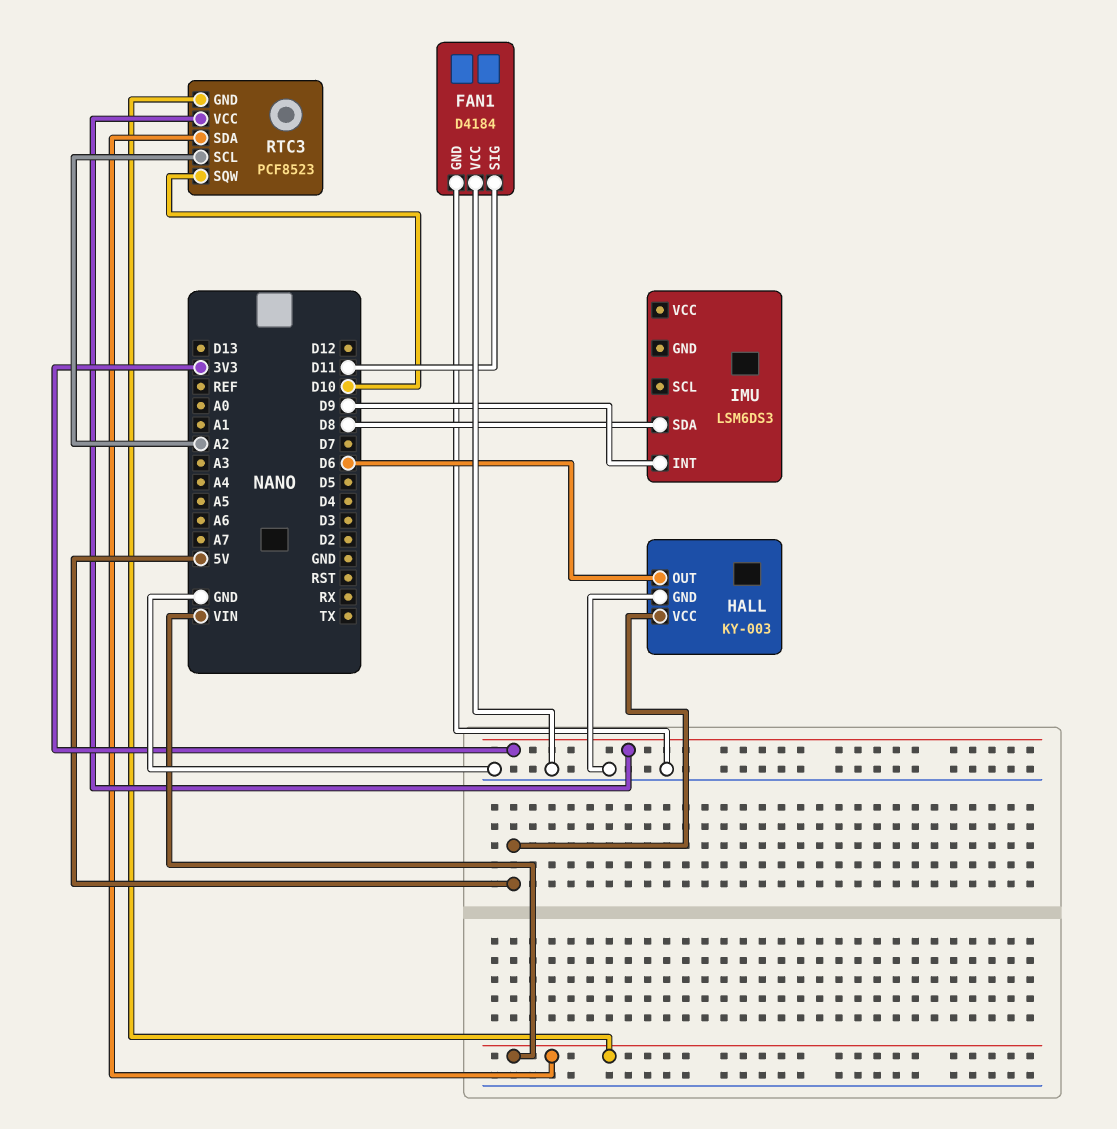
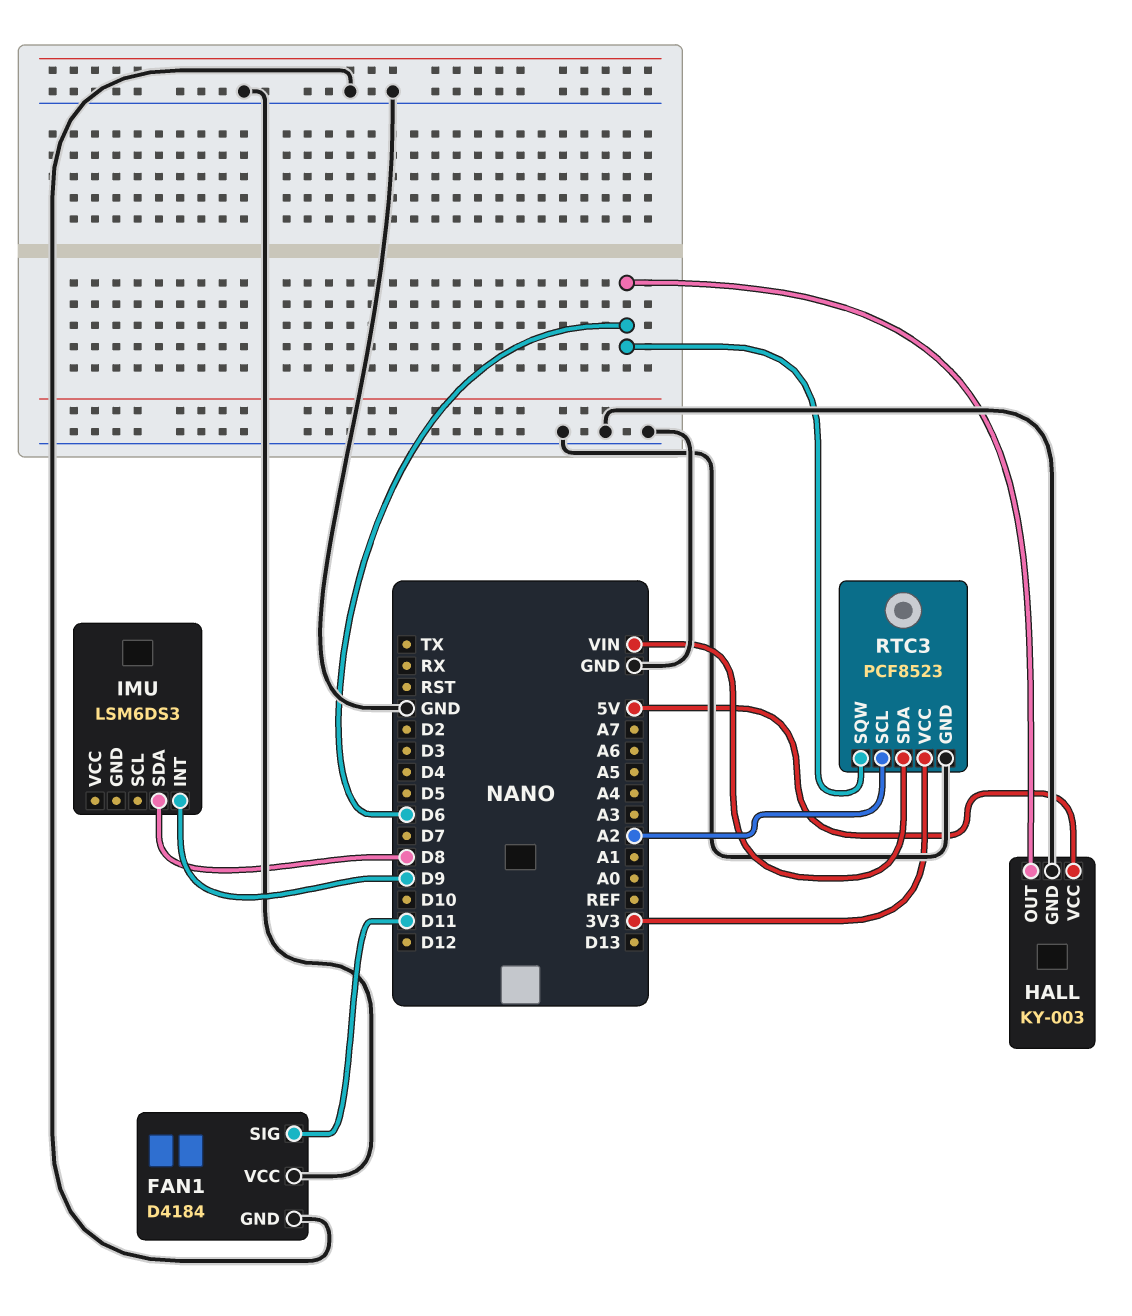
RTC3 pin GND: VIN -> GND
RTC3 pin SQW: D10 -> D6

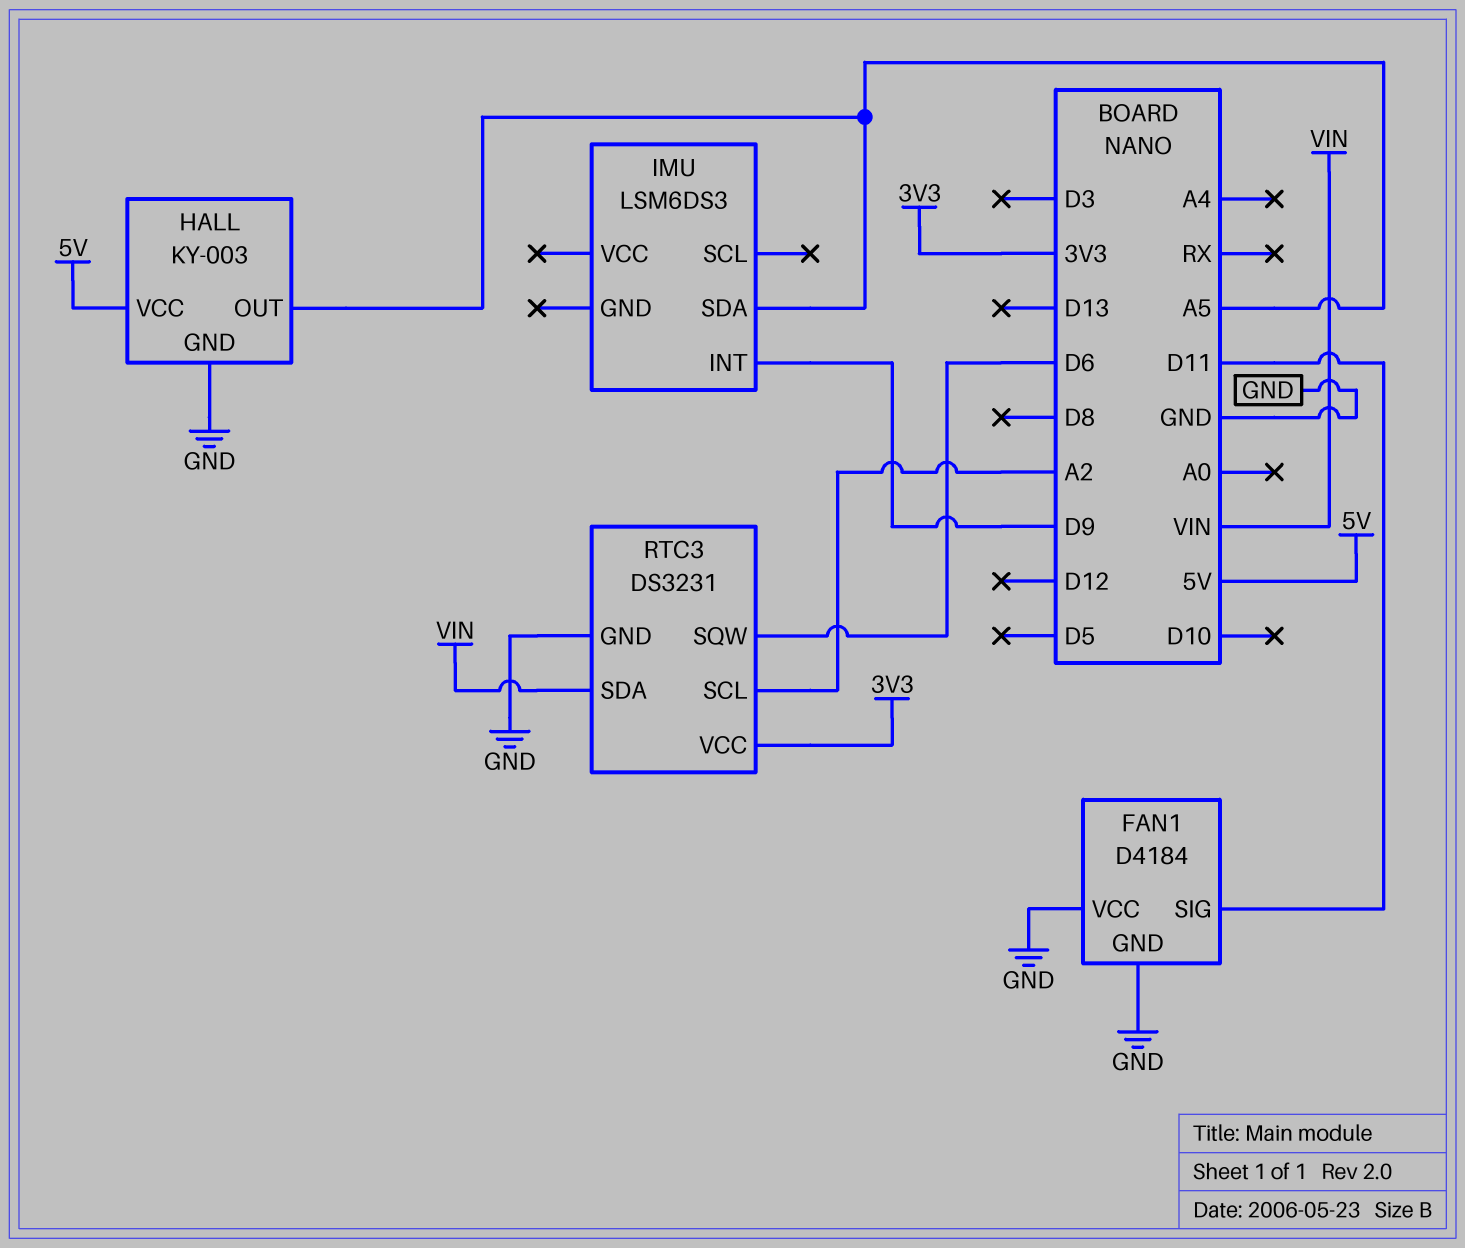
HALL pin OUT: D6 -> A5
IMU pin SDA: D8 -> A5
RTC3: PCF8523 -> DS3231

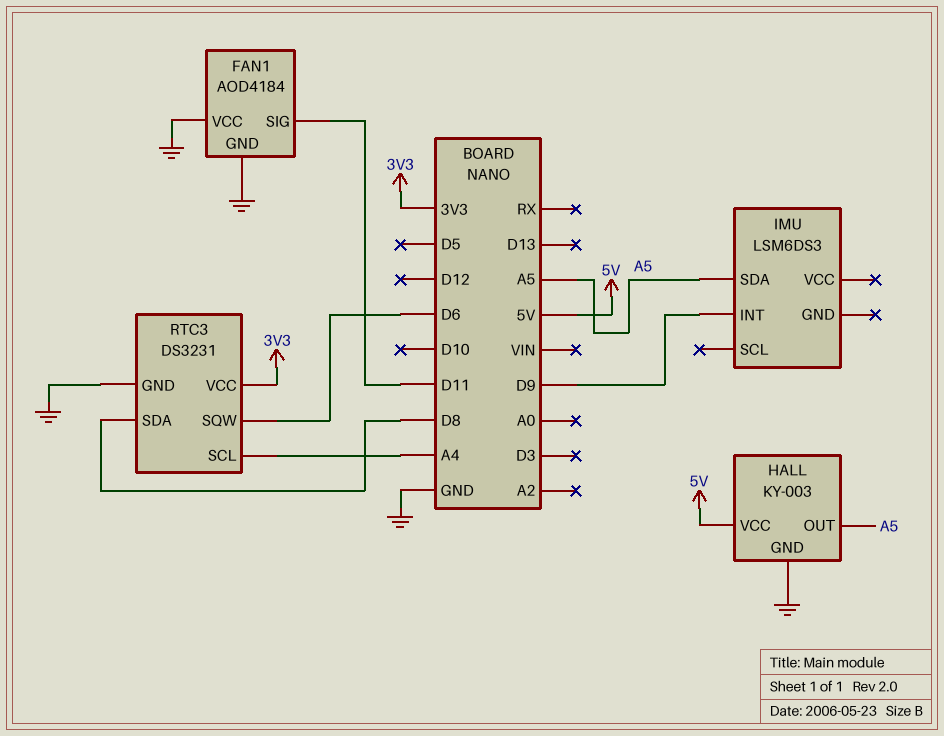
FAN1: D4184 -> AOD4184
RTC3 pin SCL: A2 -> A4
RTC3 pin SDA: VIN -> D8

